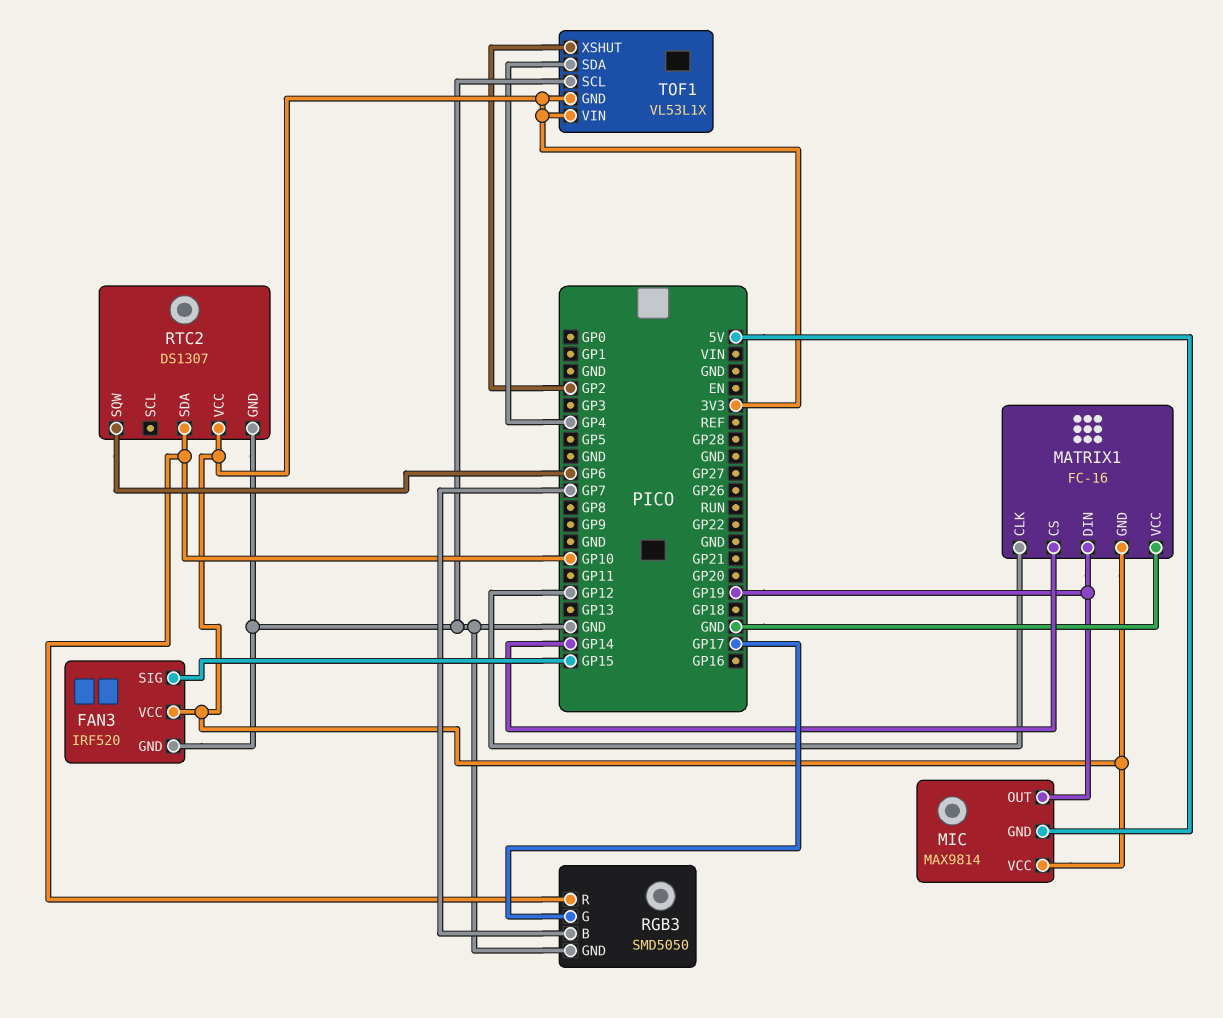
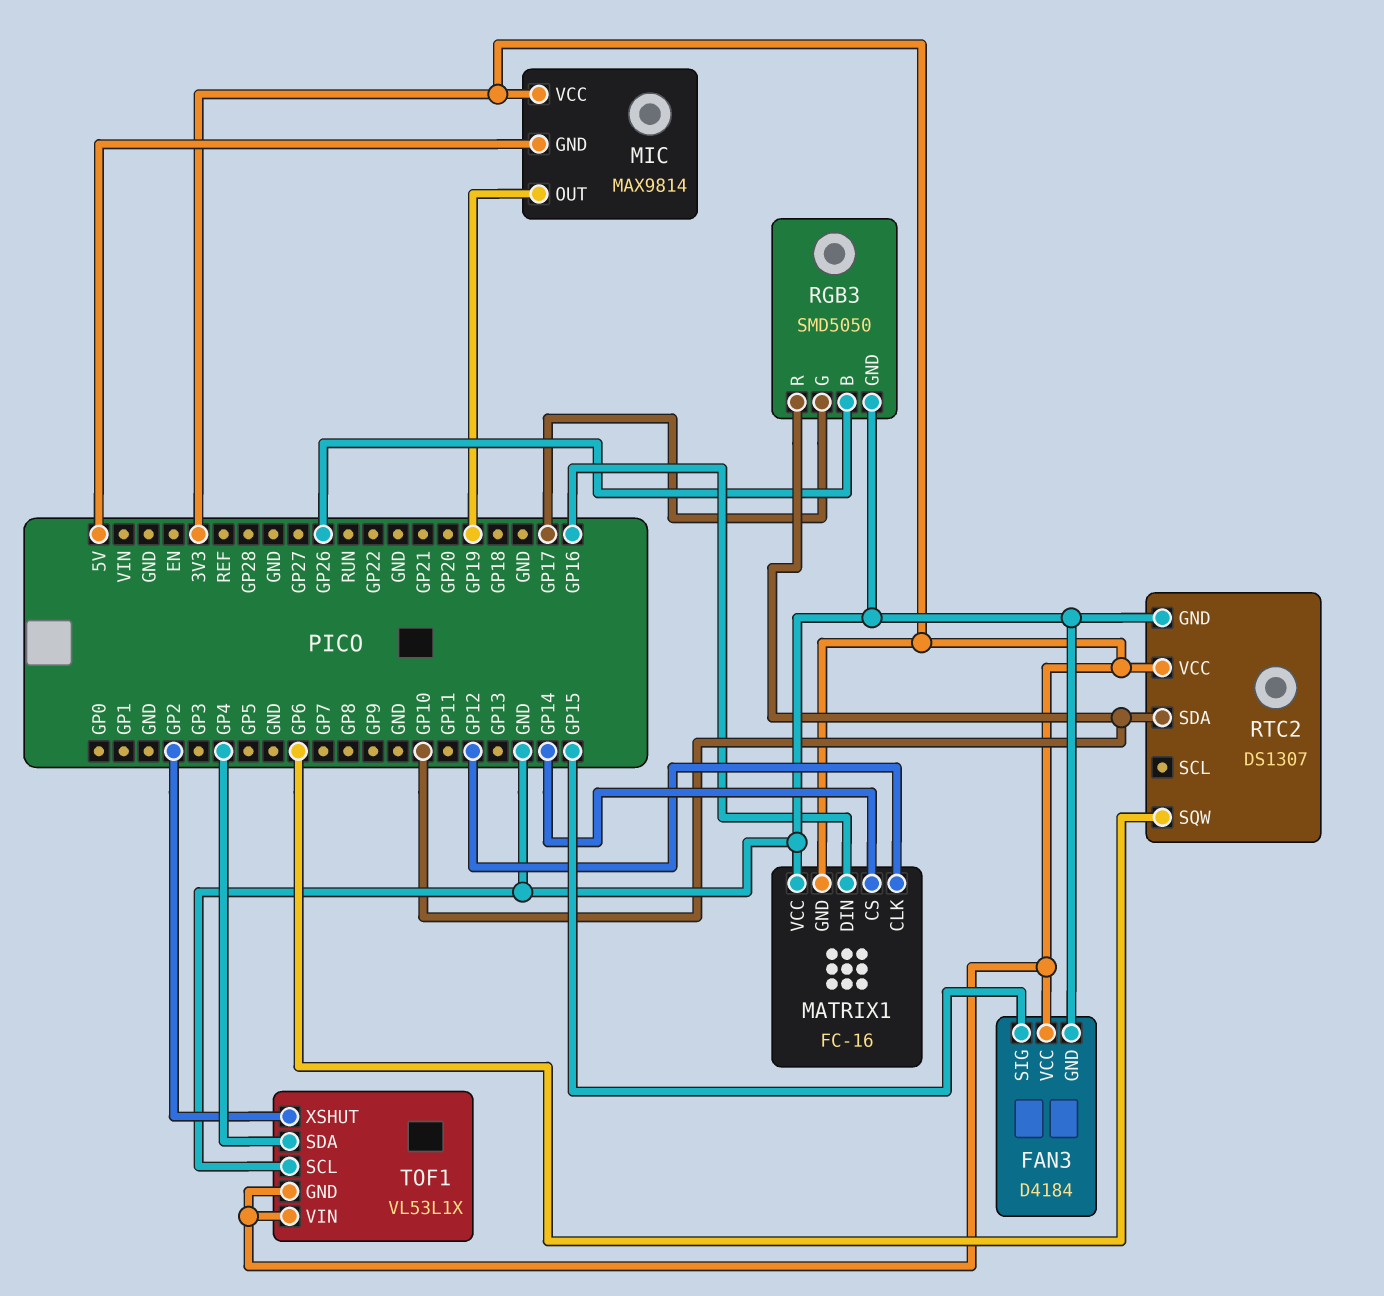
FAN3: IRF520 -> D4184
MATRIX1 pin DIN: GP19 -> GP16
RGB3 pin B: GP7 -> GP26

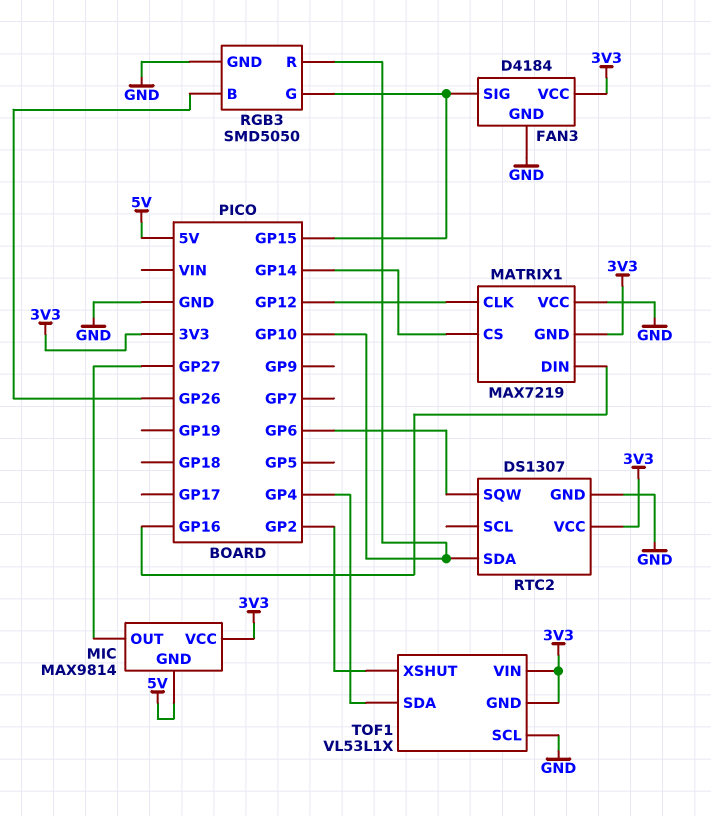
MATRIX1: FC-16 -> MAX7219
MIC pin OUT: GP19 -> GP27
RGB3 pin G: GP17 -> GP15

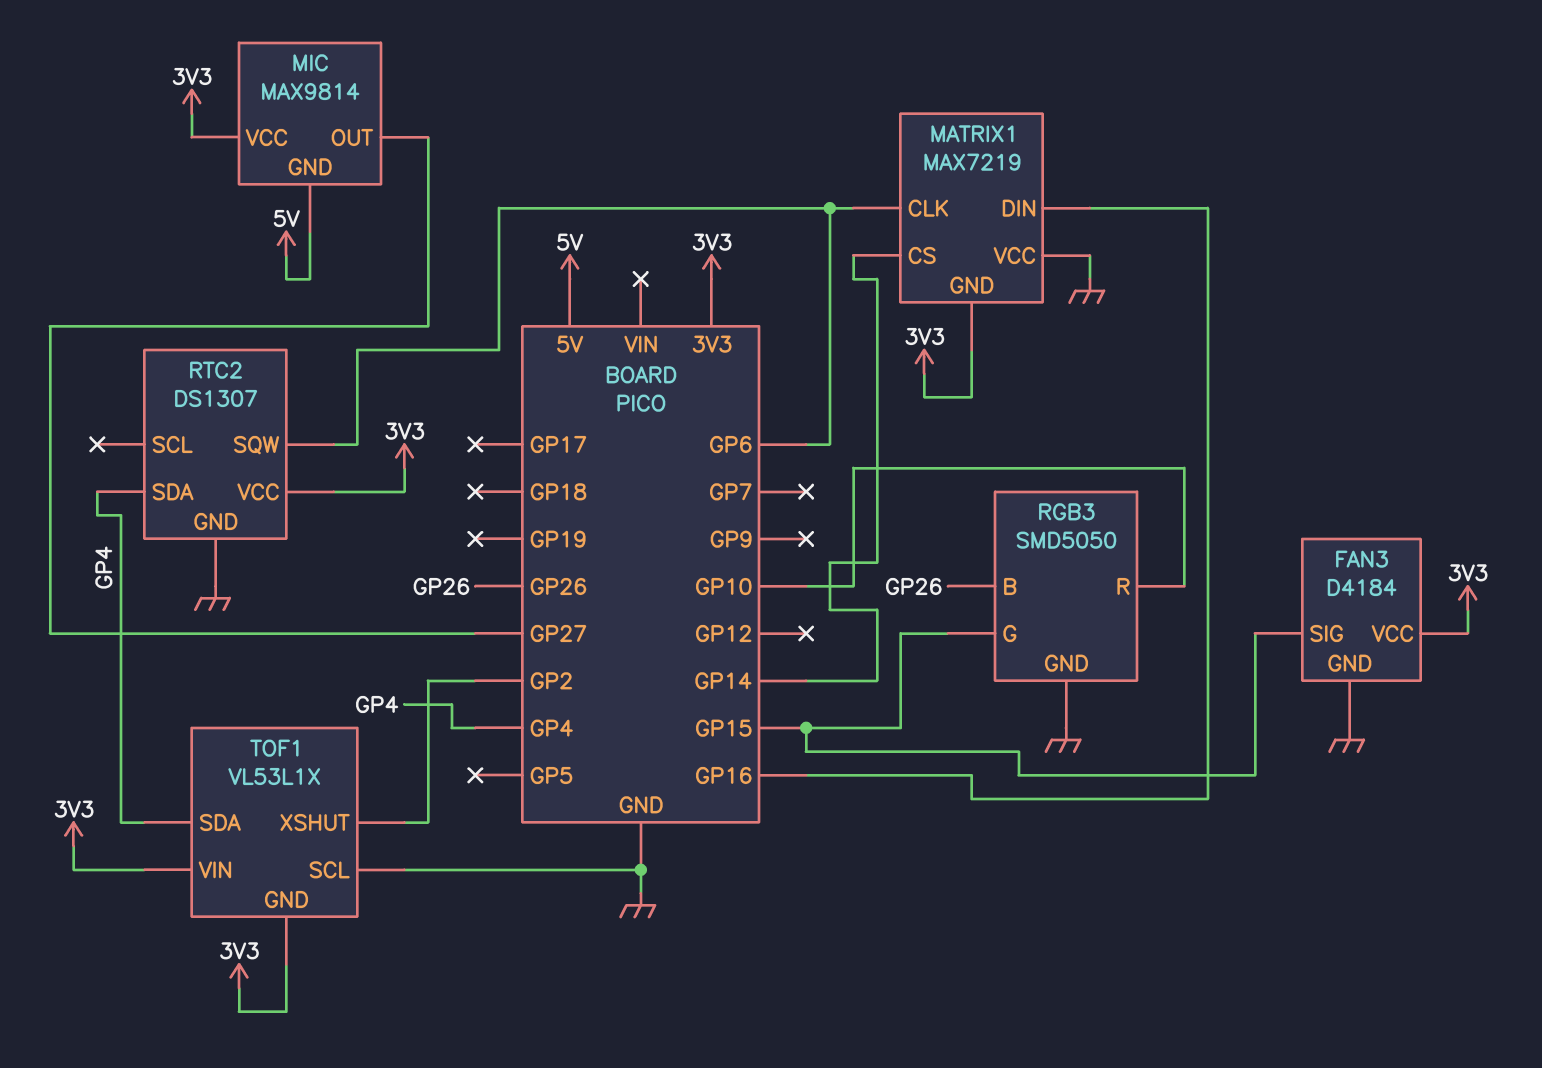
MATRIX1 pin CLK: GP12 -> GP6
RTC2 pin SDA: GP10 -> GP4

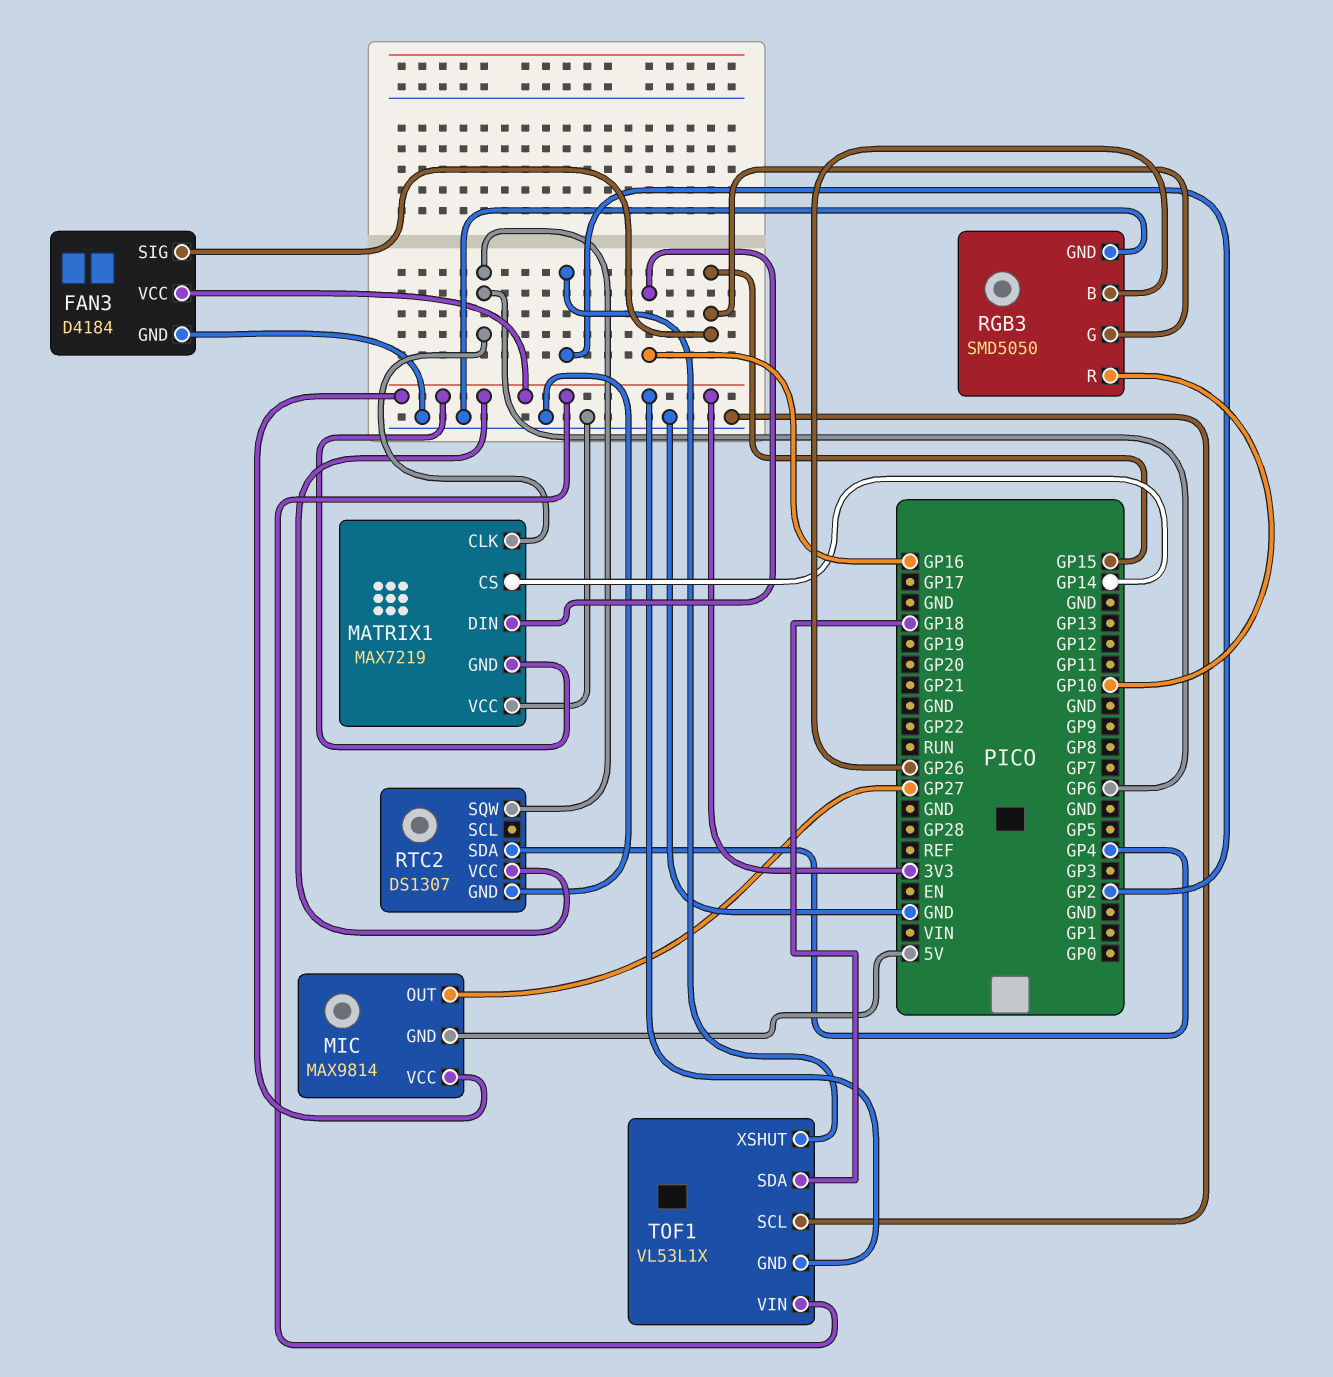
TOF1 pin SDA: GP4 -> GP18

